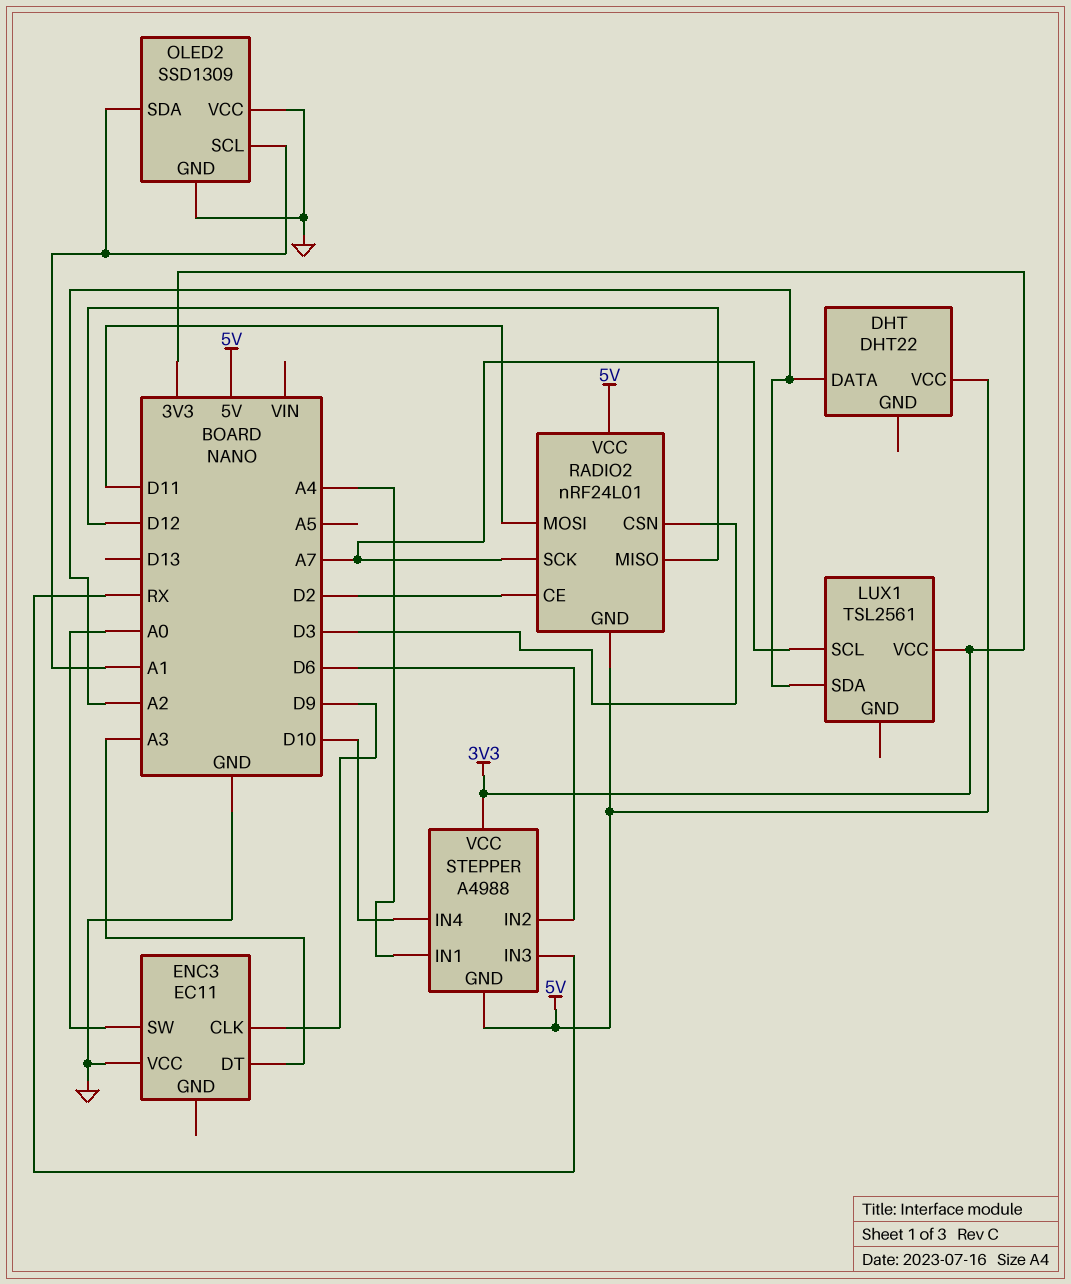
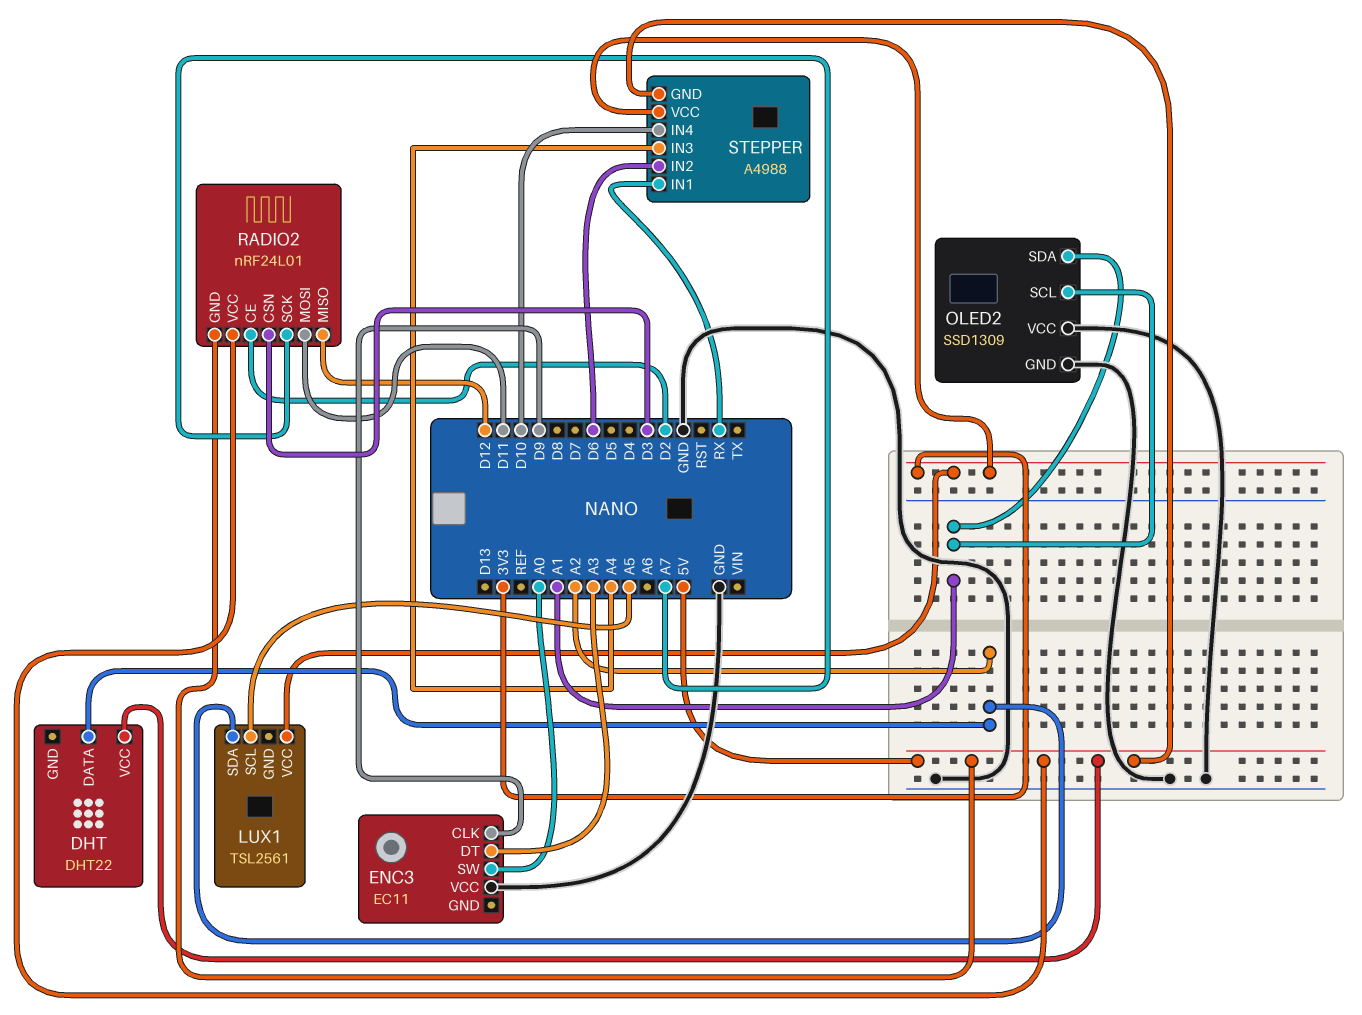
LUX1 pin SCL: A7 -> A5
STEPPER pin IN1: A4 -> RX
STEPPER pin IN3: RX -> A4

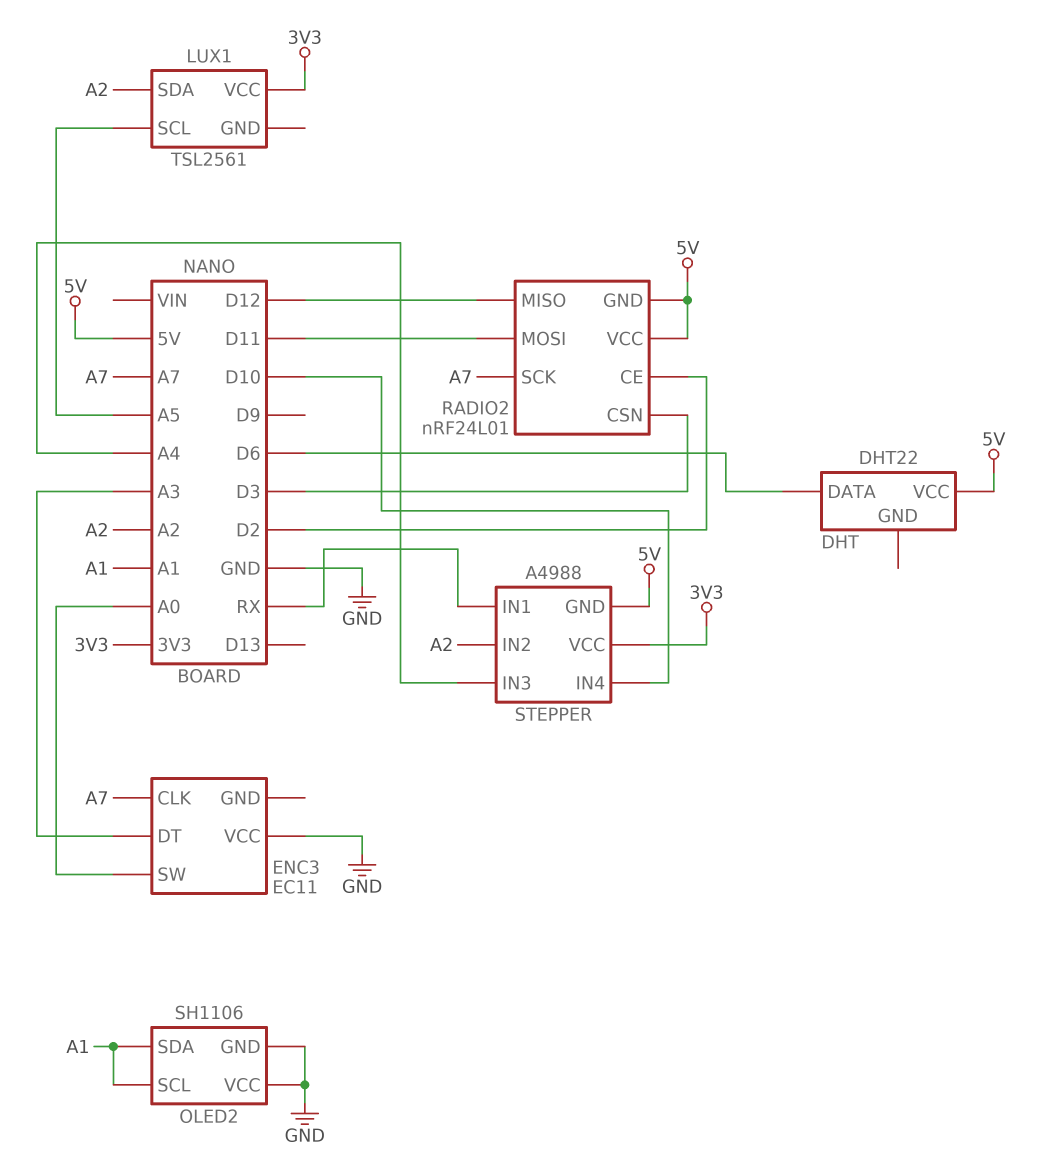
DHT pin DATA: A2 -> D6
ENC3 pin CLK: D9 -> A7
OLED2: SSD1309 -> SH1106
STEPPER pin IN2: D6 -> A2

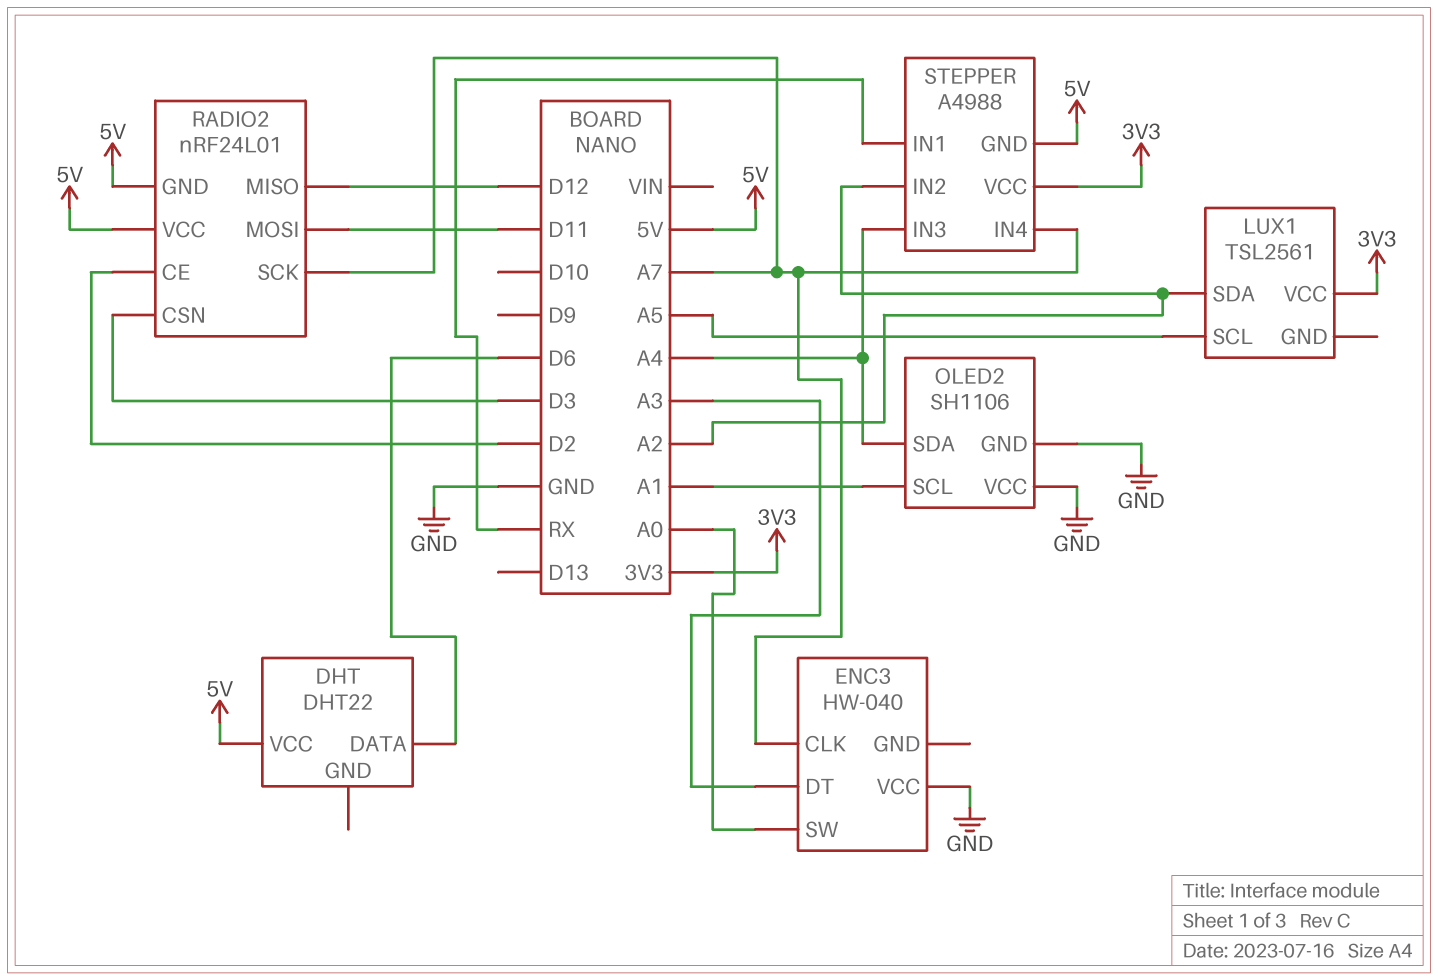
ENC3: EC11 -> HW-040
OLED2 pin SDA: A1 -> A4
STEPPER pin IN4: D10 -> A7

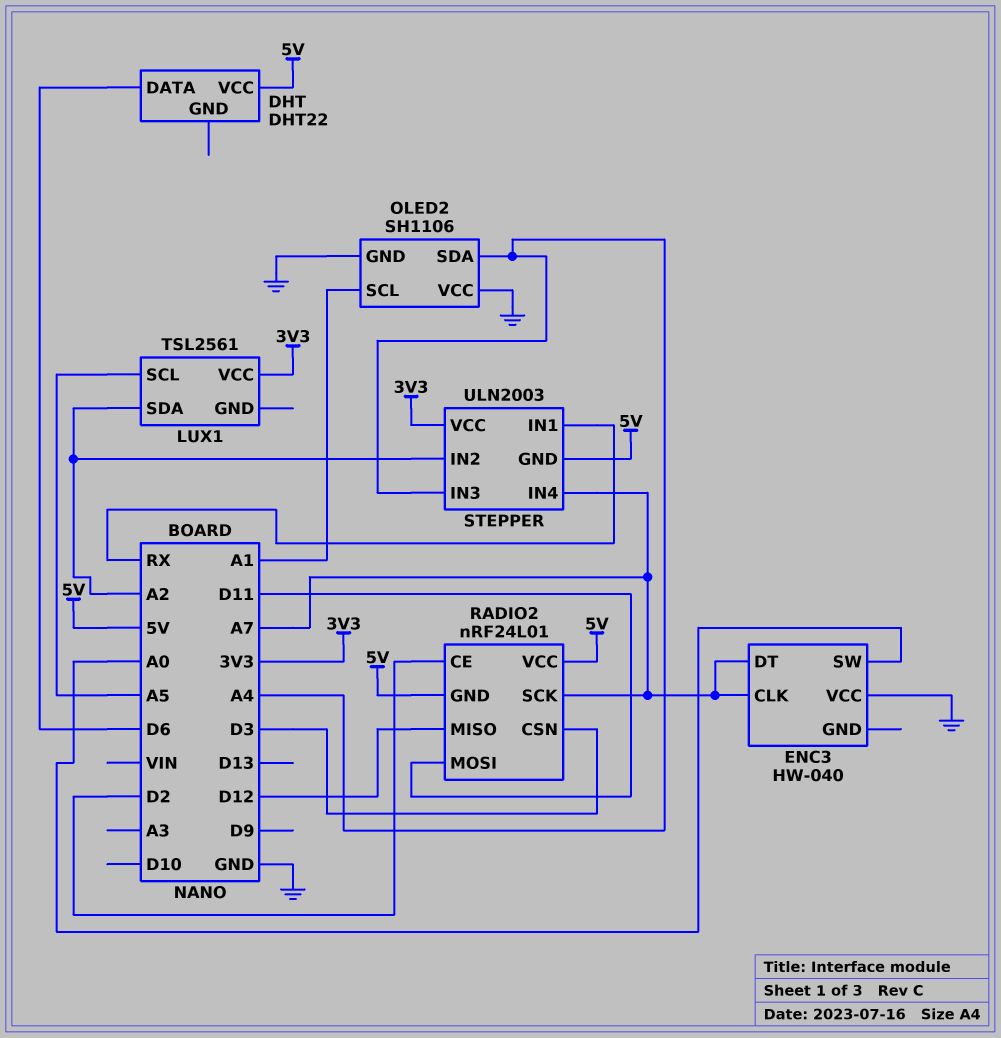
ENC3 pin DT: A3 -> A7
STEPPER: A4988 -> ULN2003

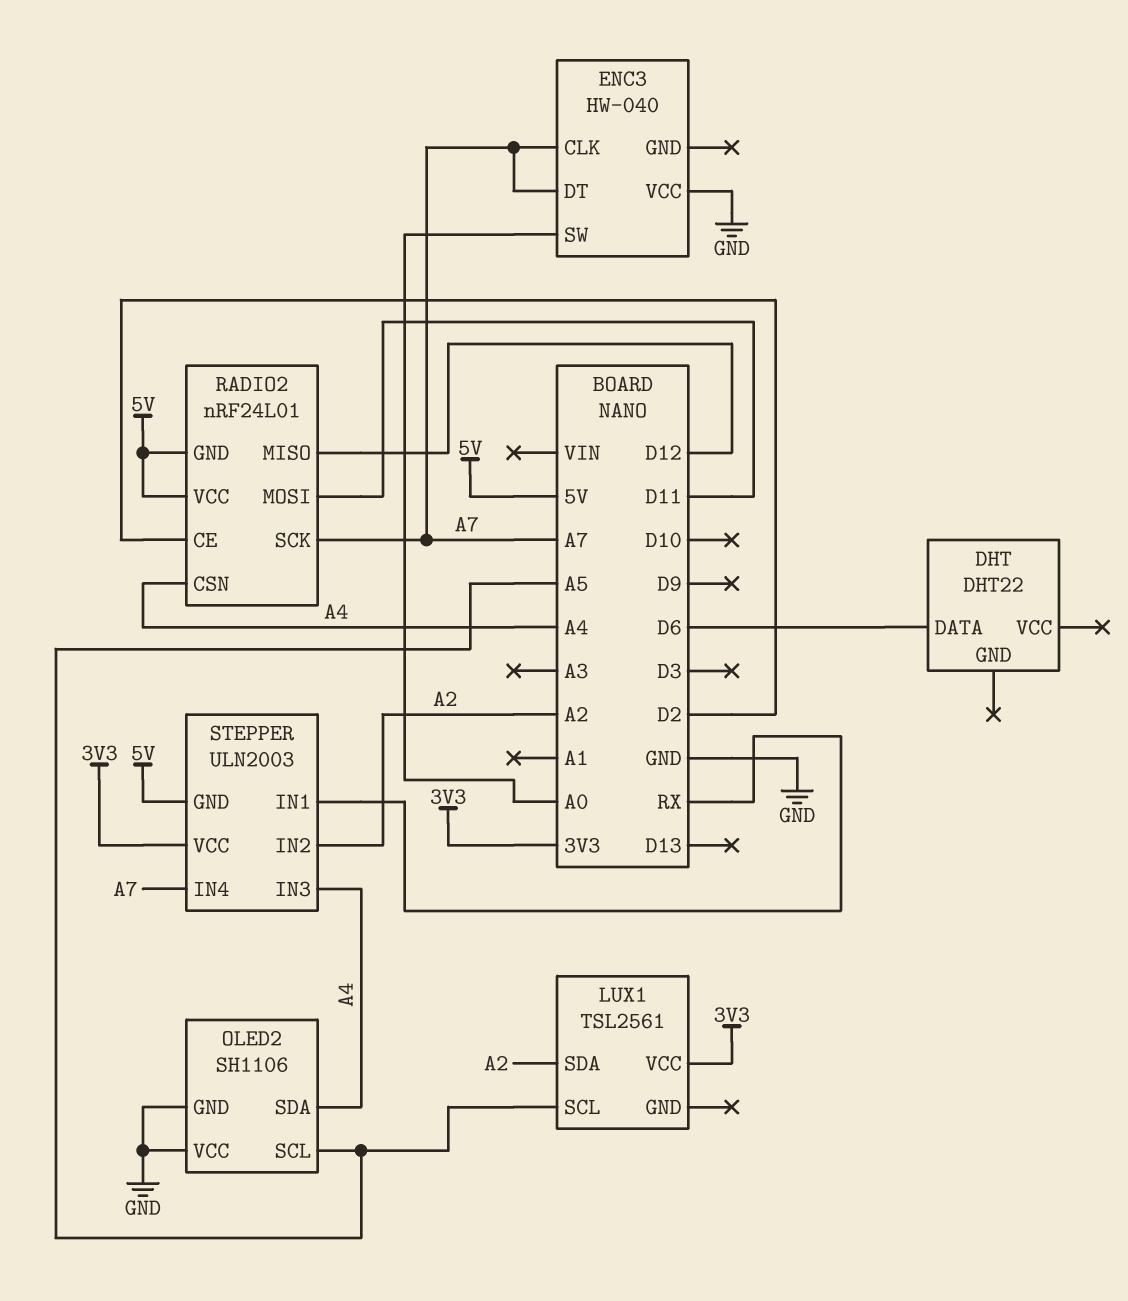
DHT pin VCC: 5V -> none
OLED2 pin SCL: A1 -> A5
RADIO2 pin CSN: D3 -> A4

